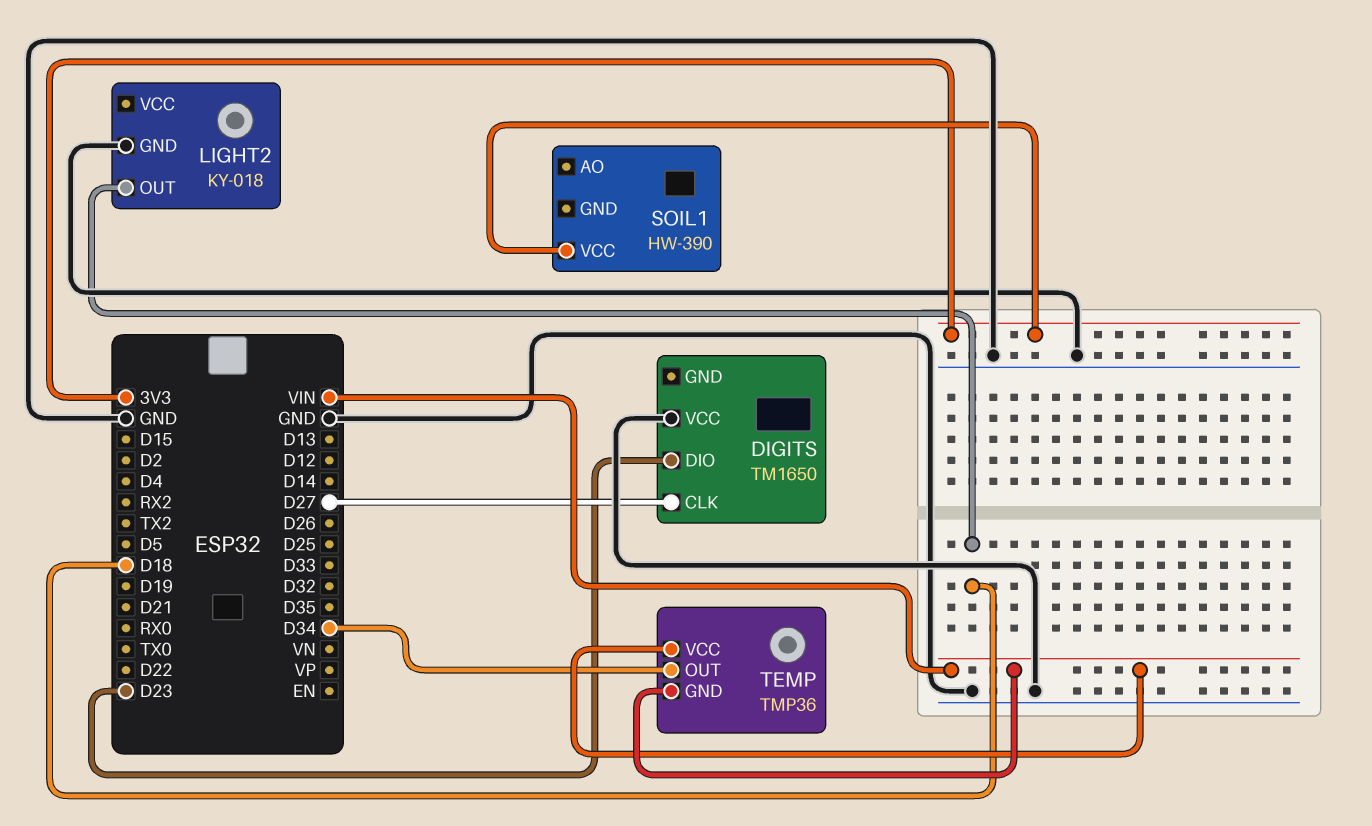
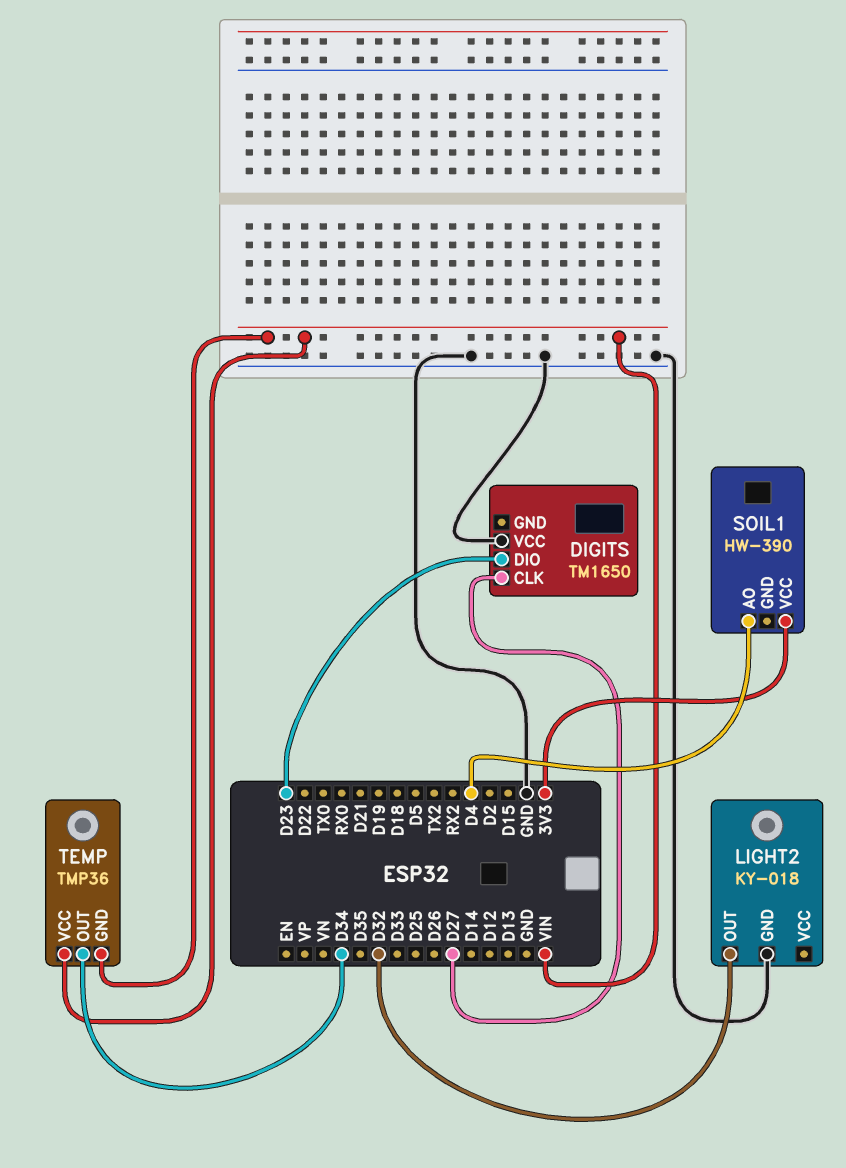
LIGHT2 pin OUT: D18 -> D32
SOIL1 pin AO: none -> D4

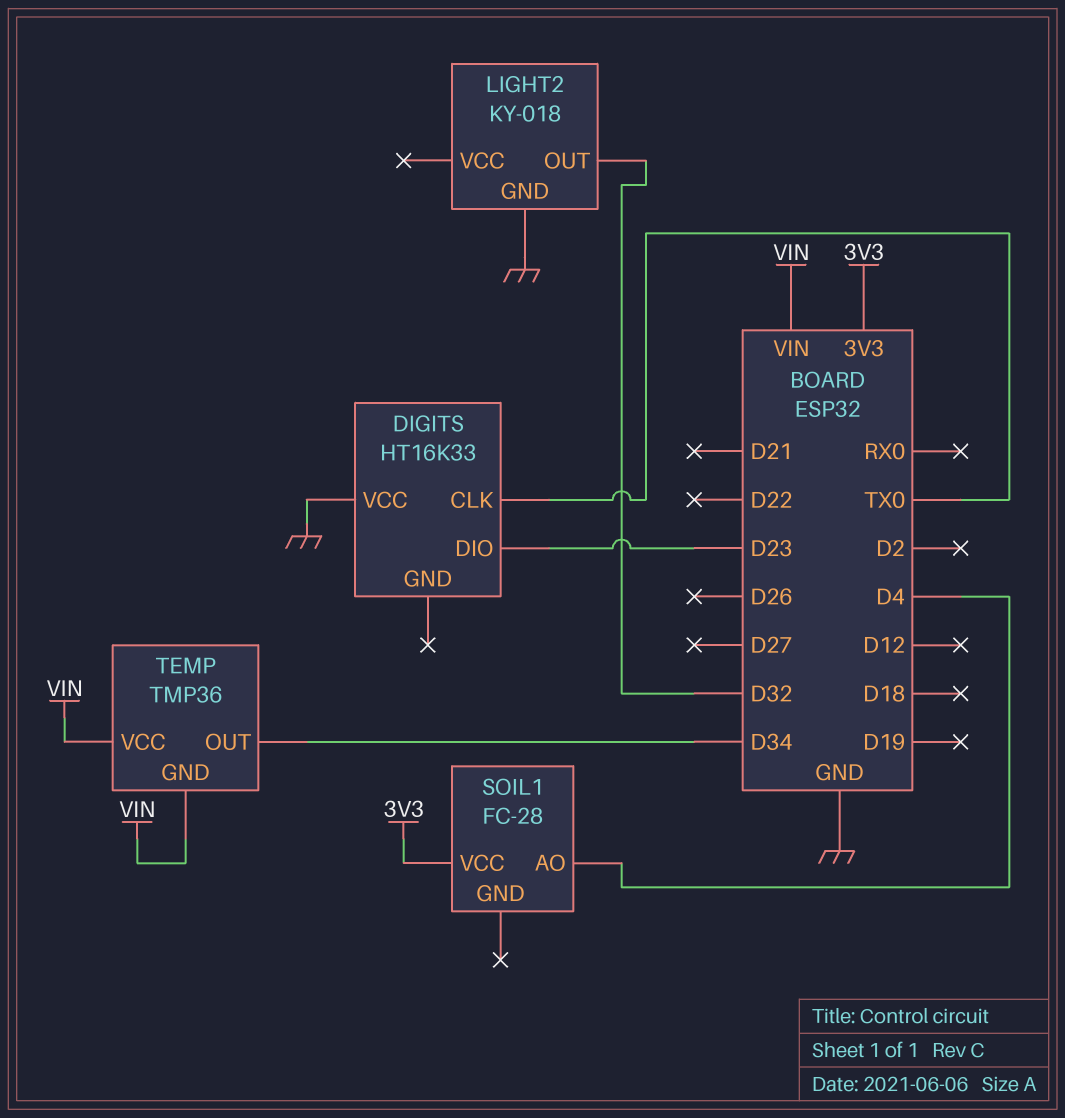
DIGITS: TM1650 -> HT16K33
DIGITS pin CLK: D27 -> TX0
SOIL1: HW-390 -> FC-28

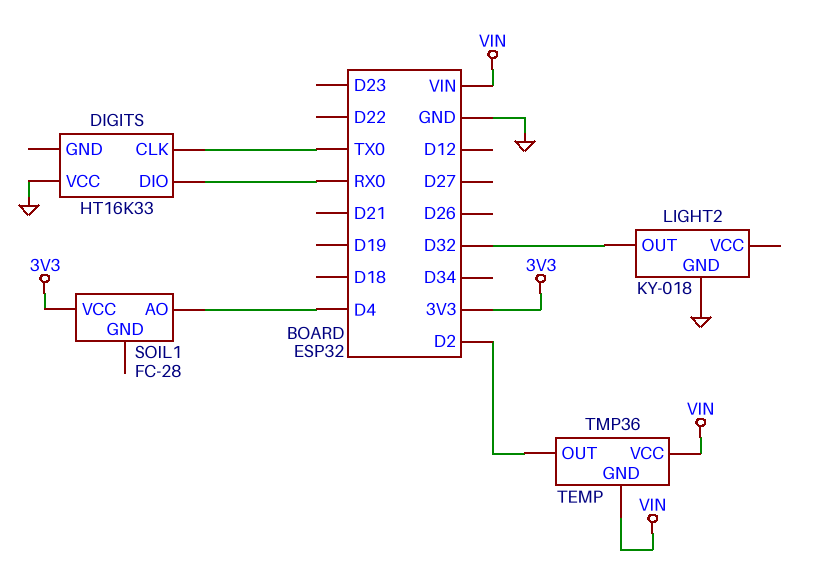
DIGITS pin DIO: D23 -> RX0
TEMP pin OUT: D34 -> D2

